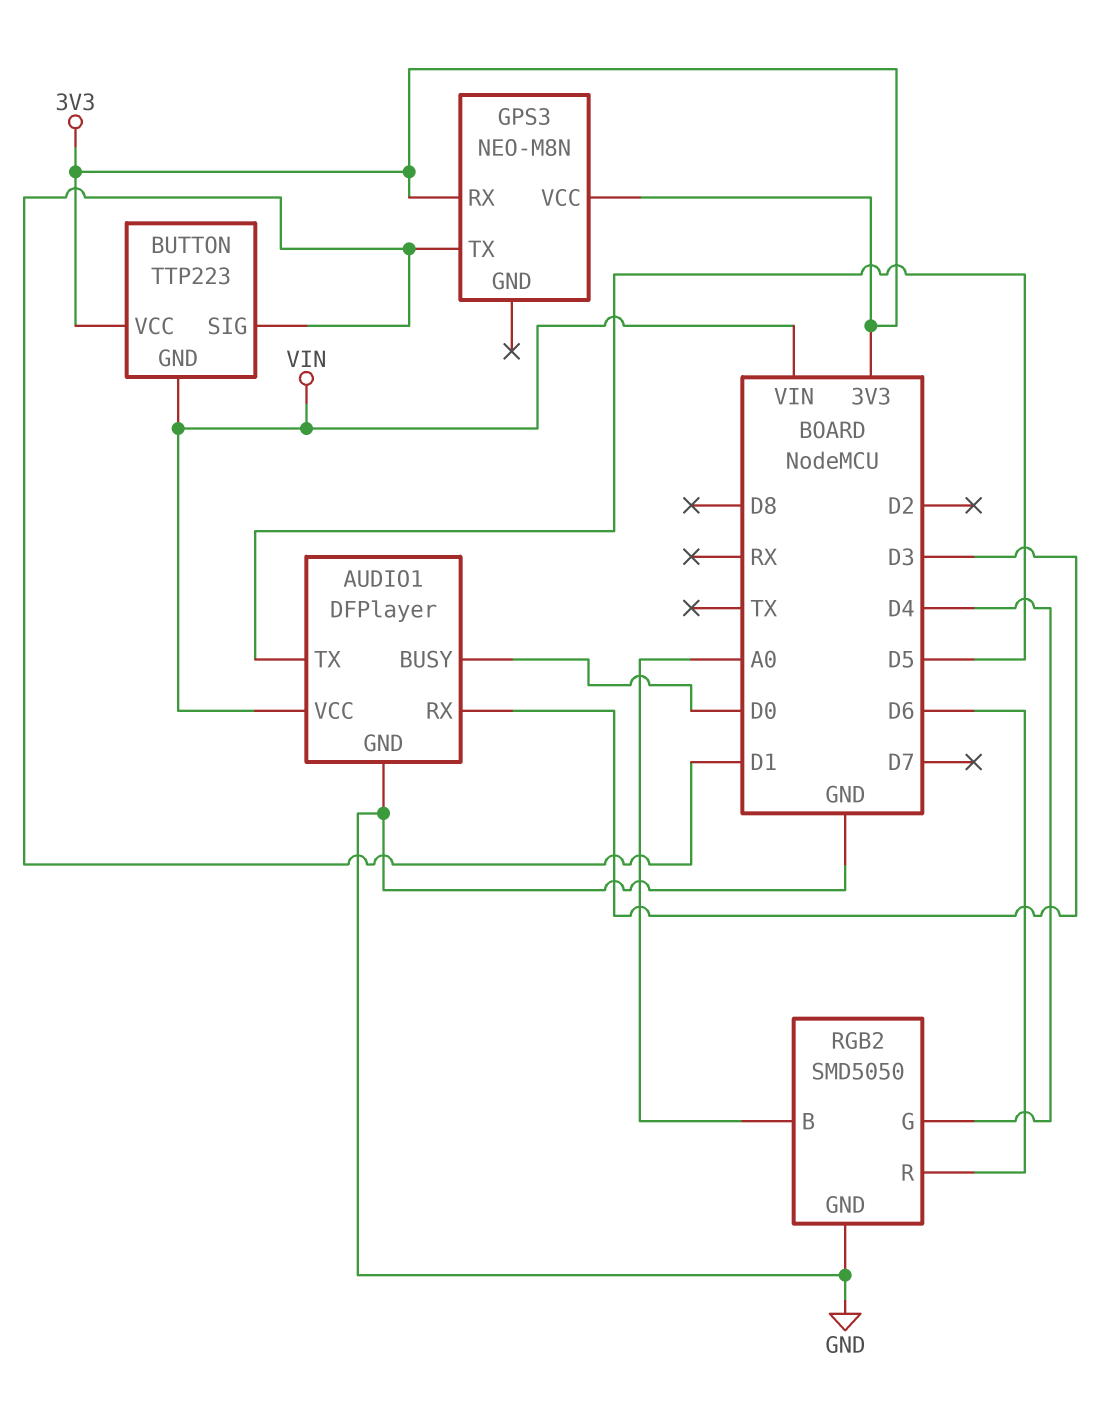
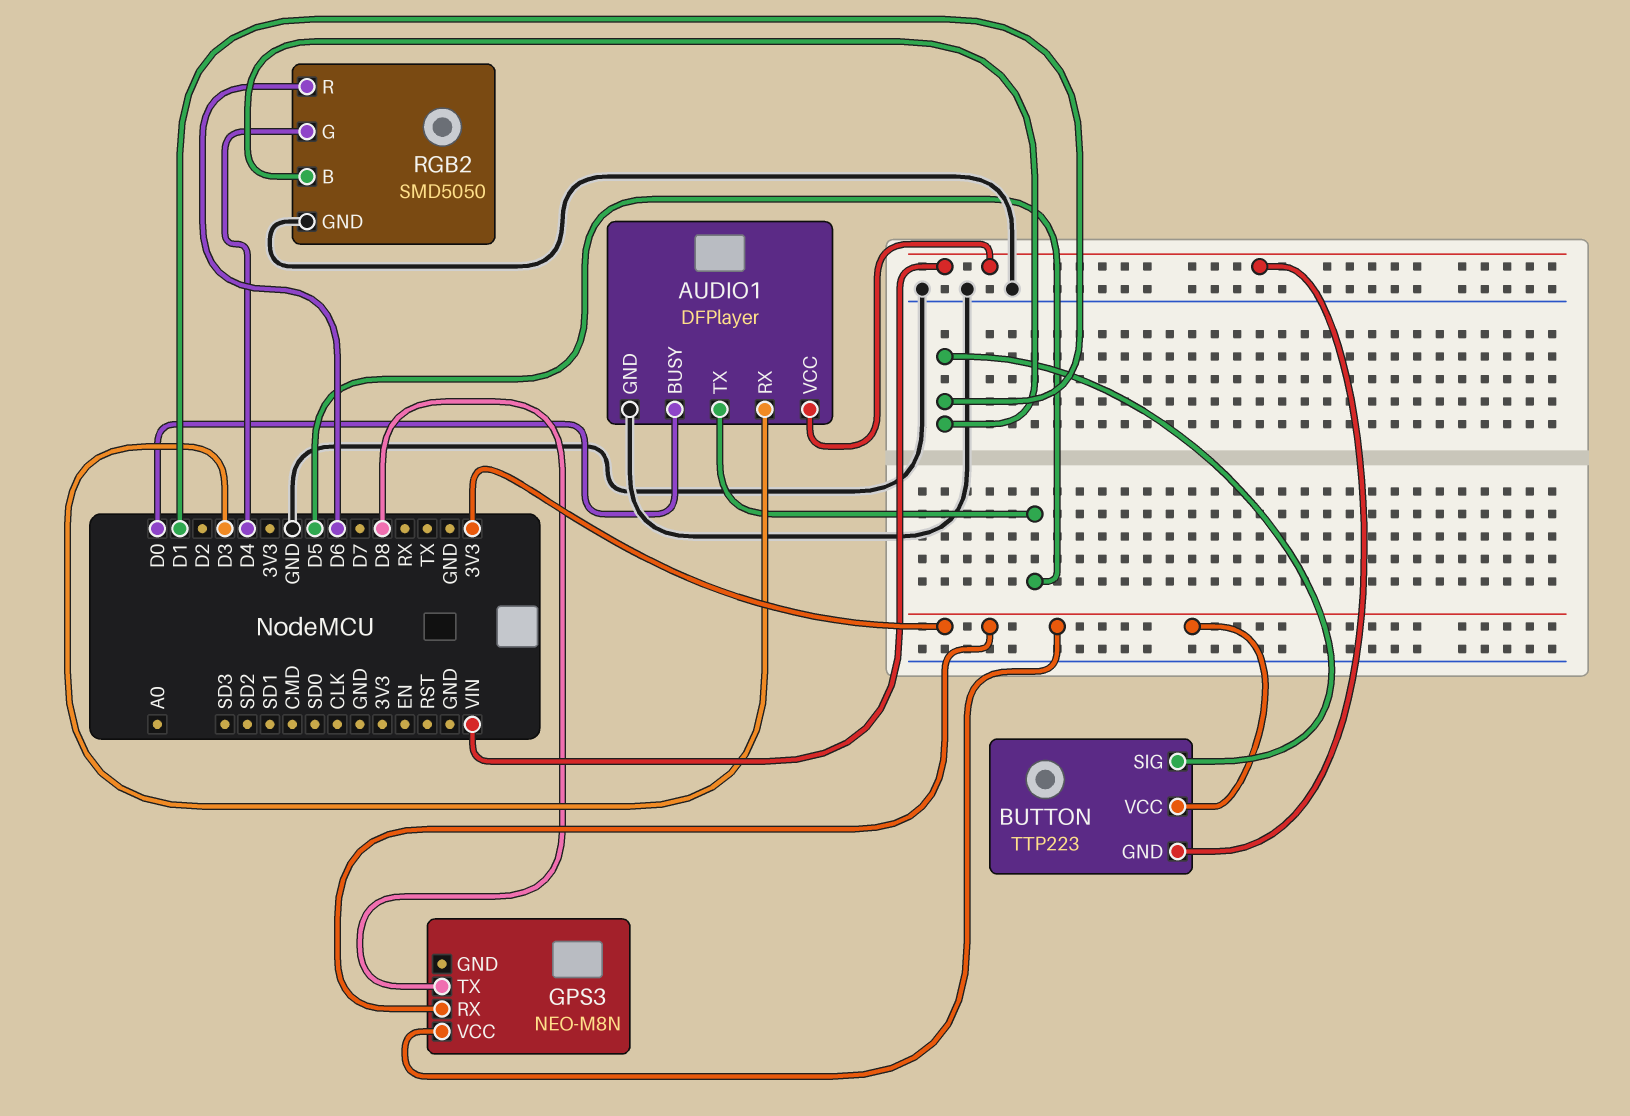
GPS3 pin TX: D1 -> D8
RGB2 pin B: A0 -> D1

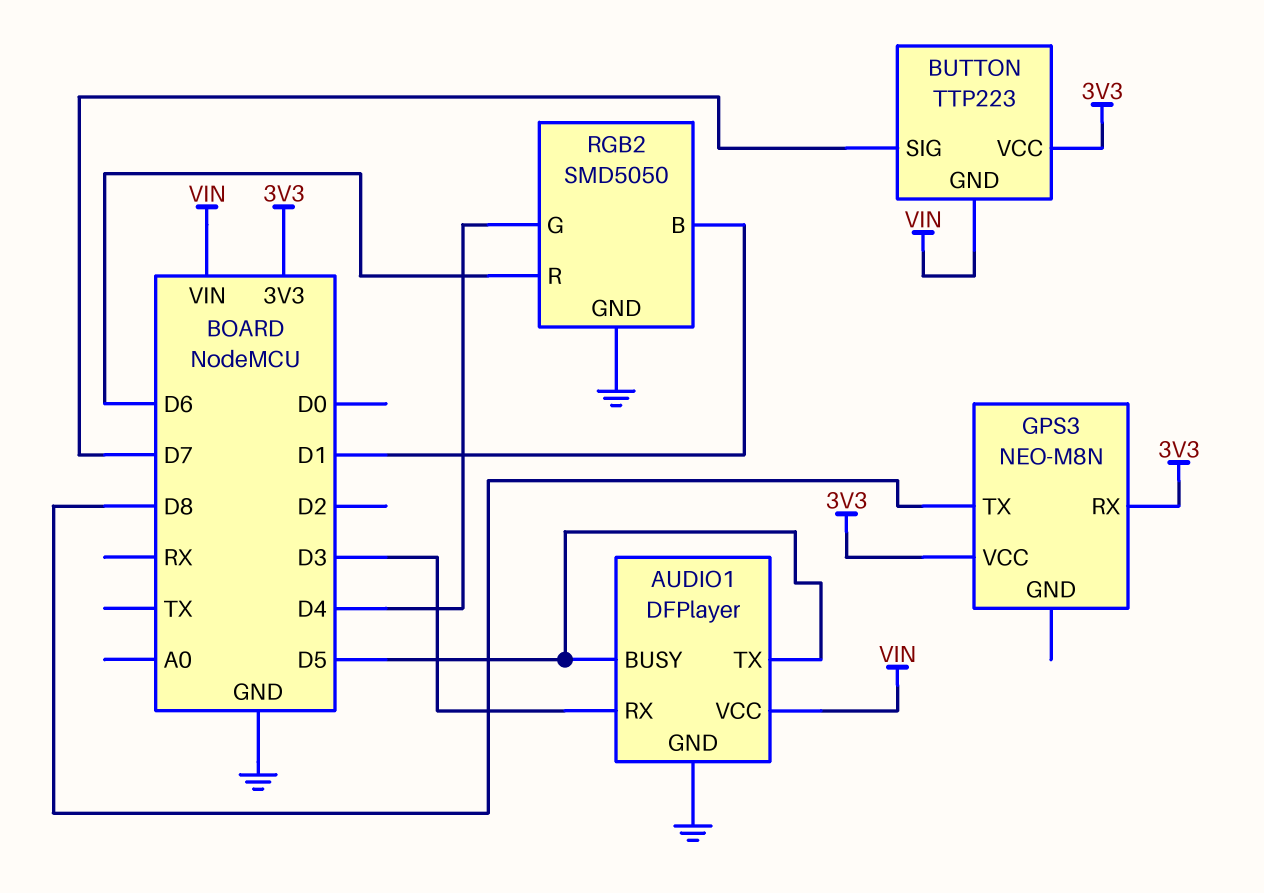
AUDIO1 pin BUSY: D0 -> D5
BUTTON pin SIG: D1 -> D7

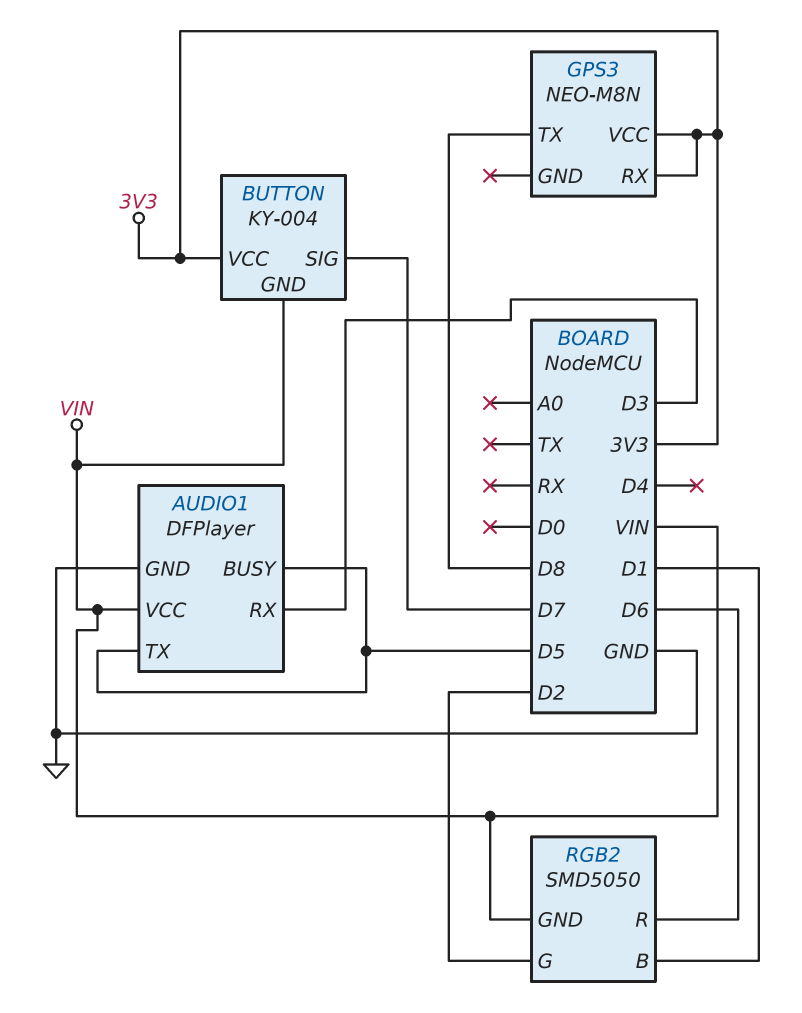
BUTTON: TTP223 -> KY-004
RGB2 pin G: D4 -> D2
RGB2 pin GND: GND -> VIN

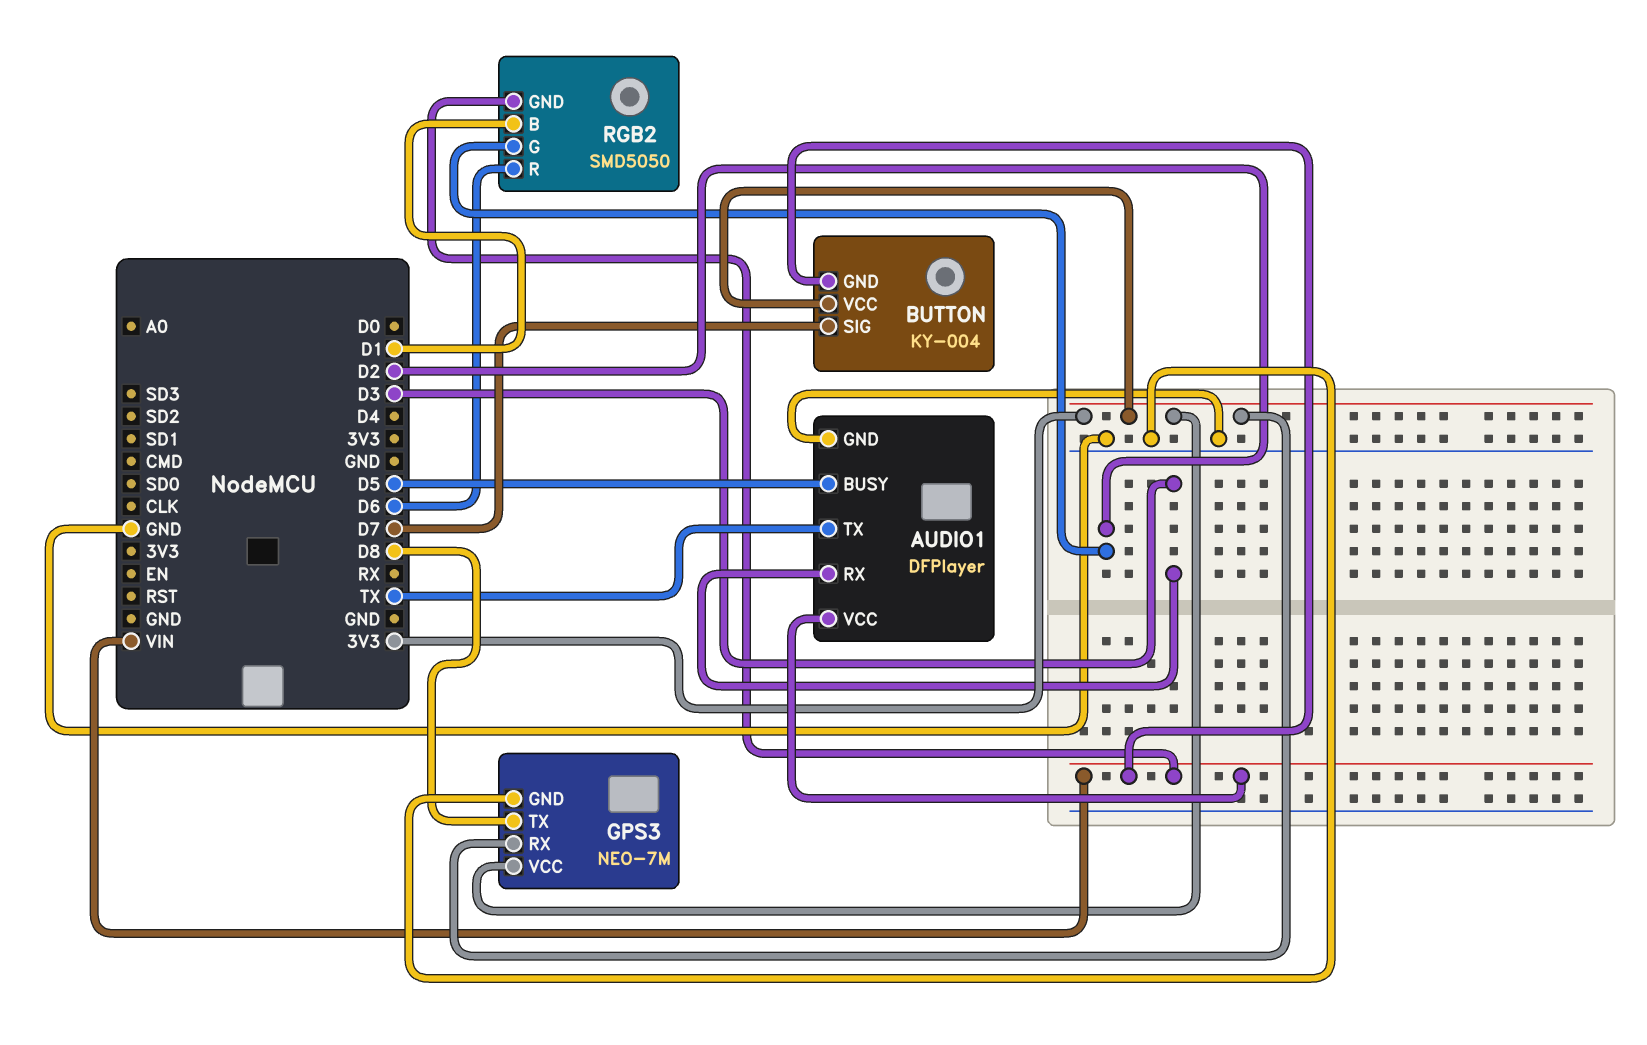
AUDIO1 pin TX: D5 -> TX
GPS3: NEO-M8N -> NEO-7M
GPS3 pin GND: none -> GND

